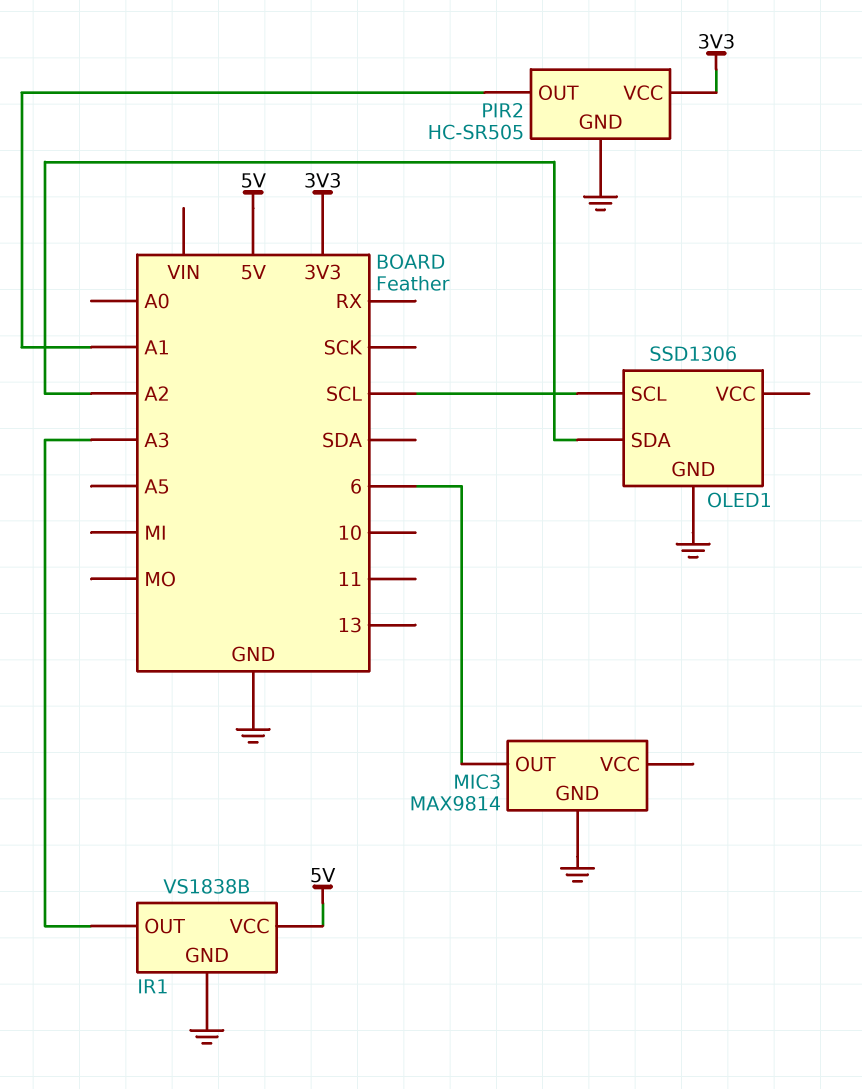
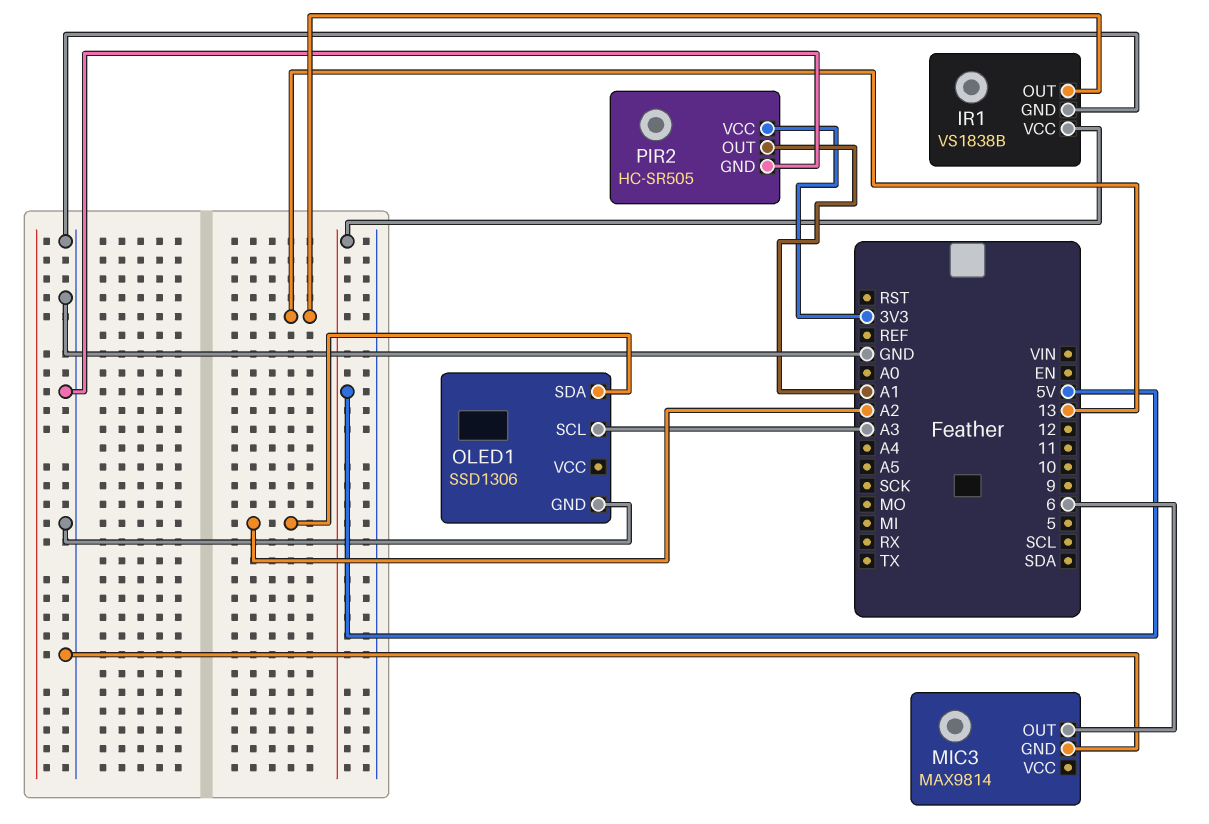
IR1 pin OUT: A3 -> 13
OLED1 pin SCL: SCL -> A3

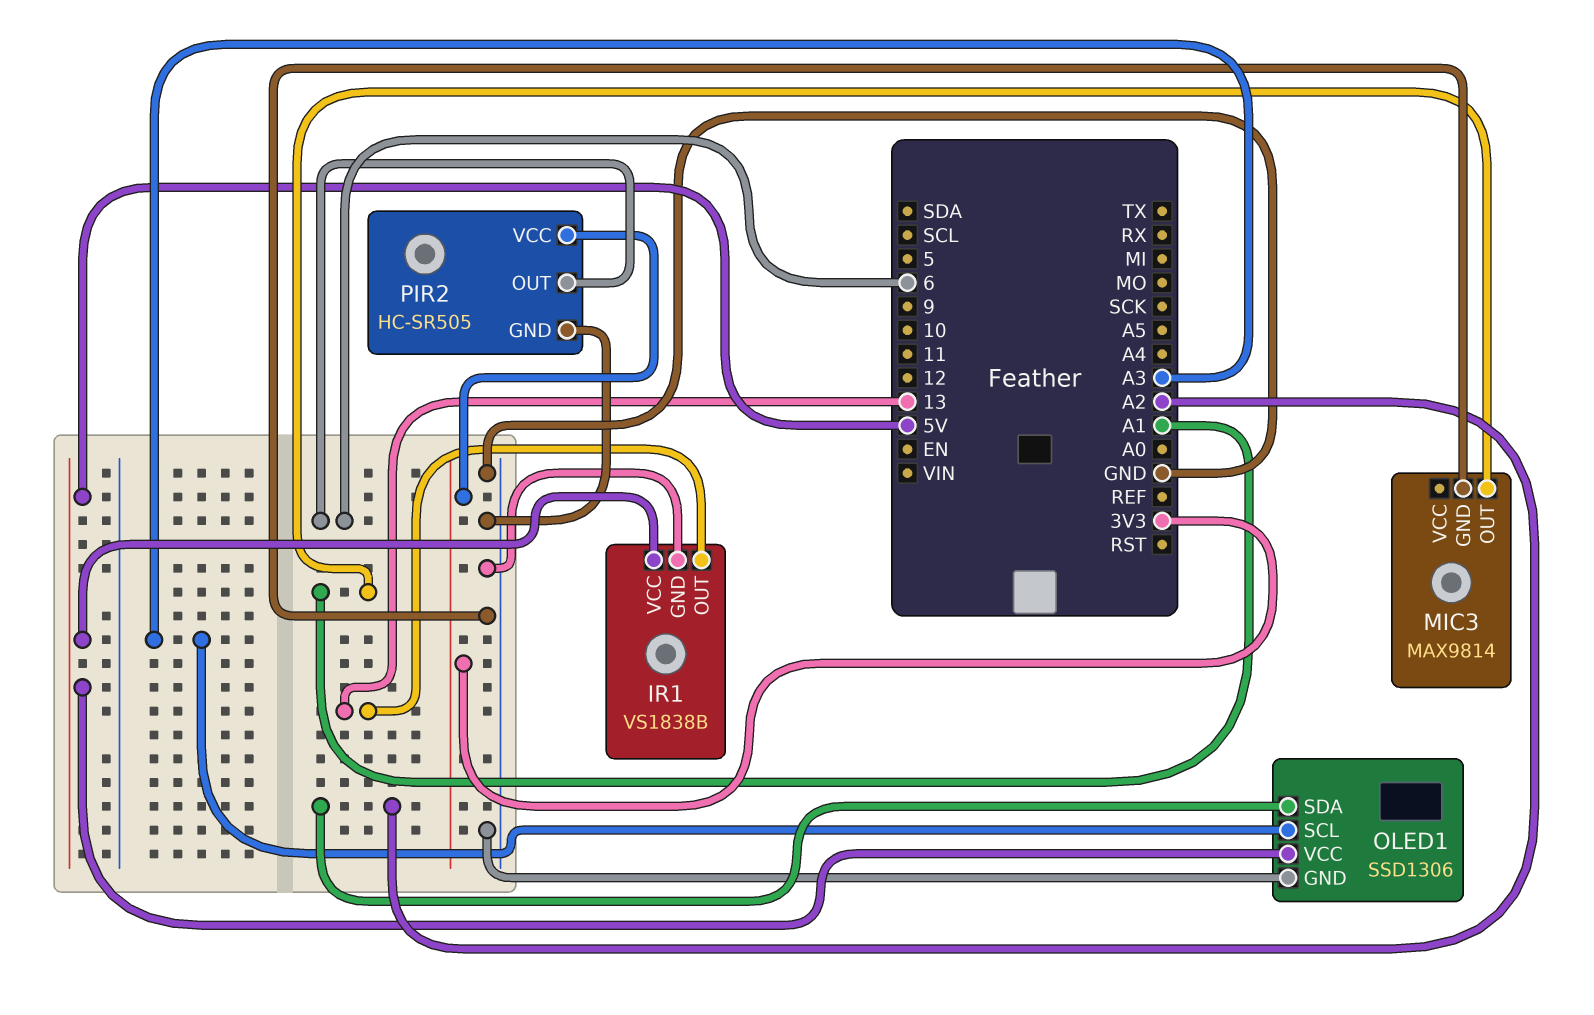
MIC3 pin OUT: 6 -> A1
OLED1 pin VCC: none -> 5V
PIR2 pin OUT: A1 -> 6

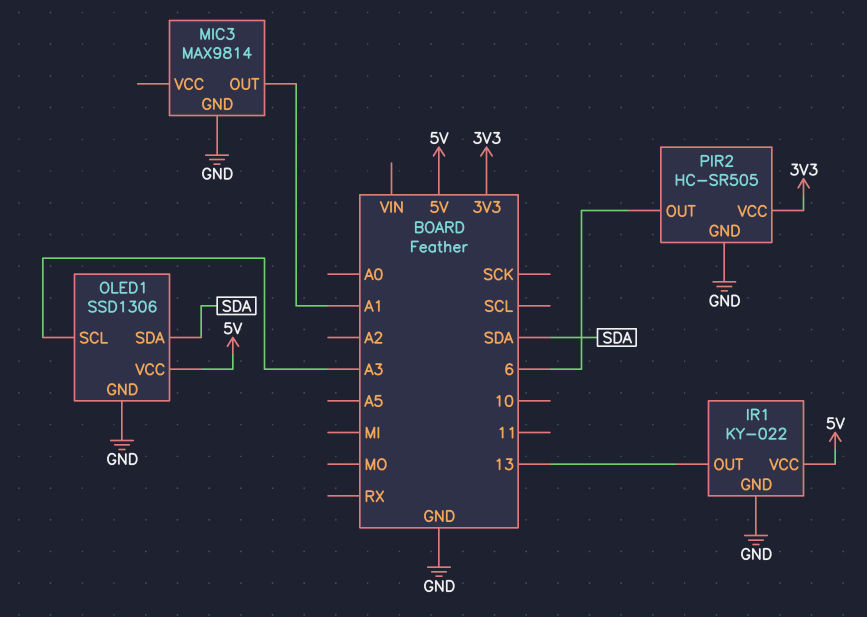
IR1: VS1838B -> KY-022
OLED1 pin SDA: A2 -> SDA

